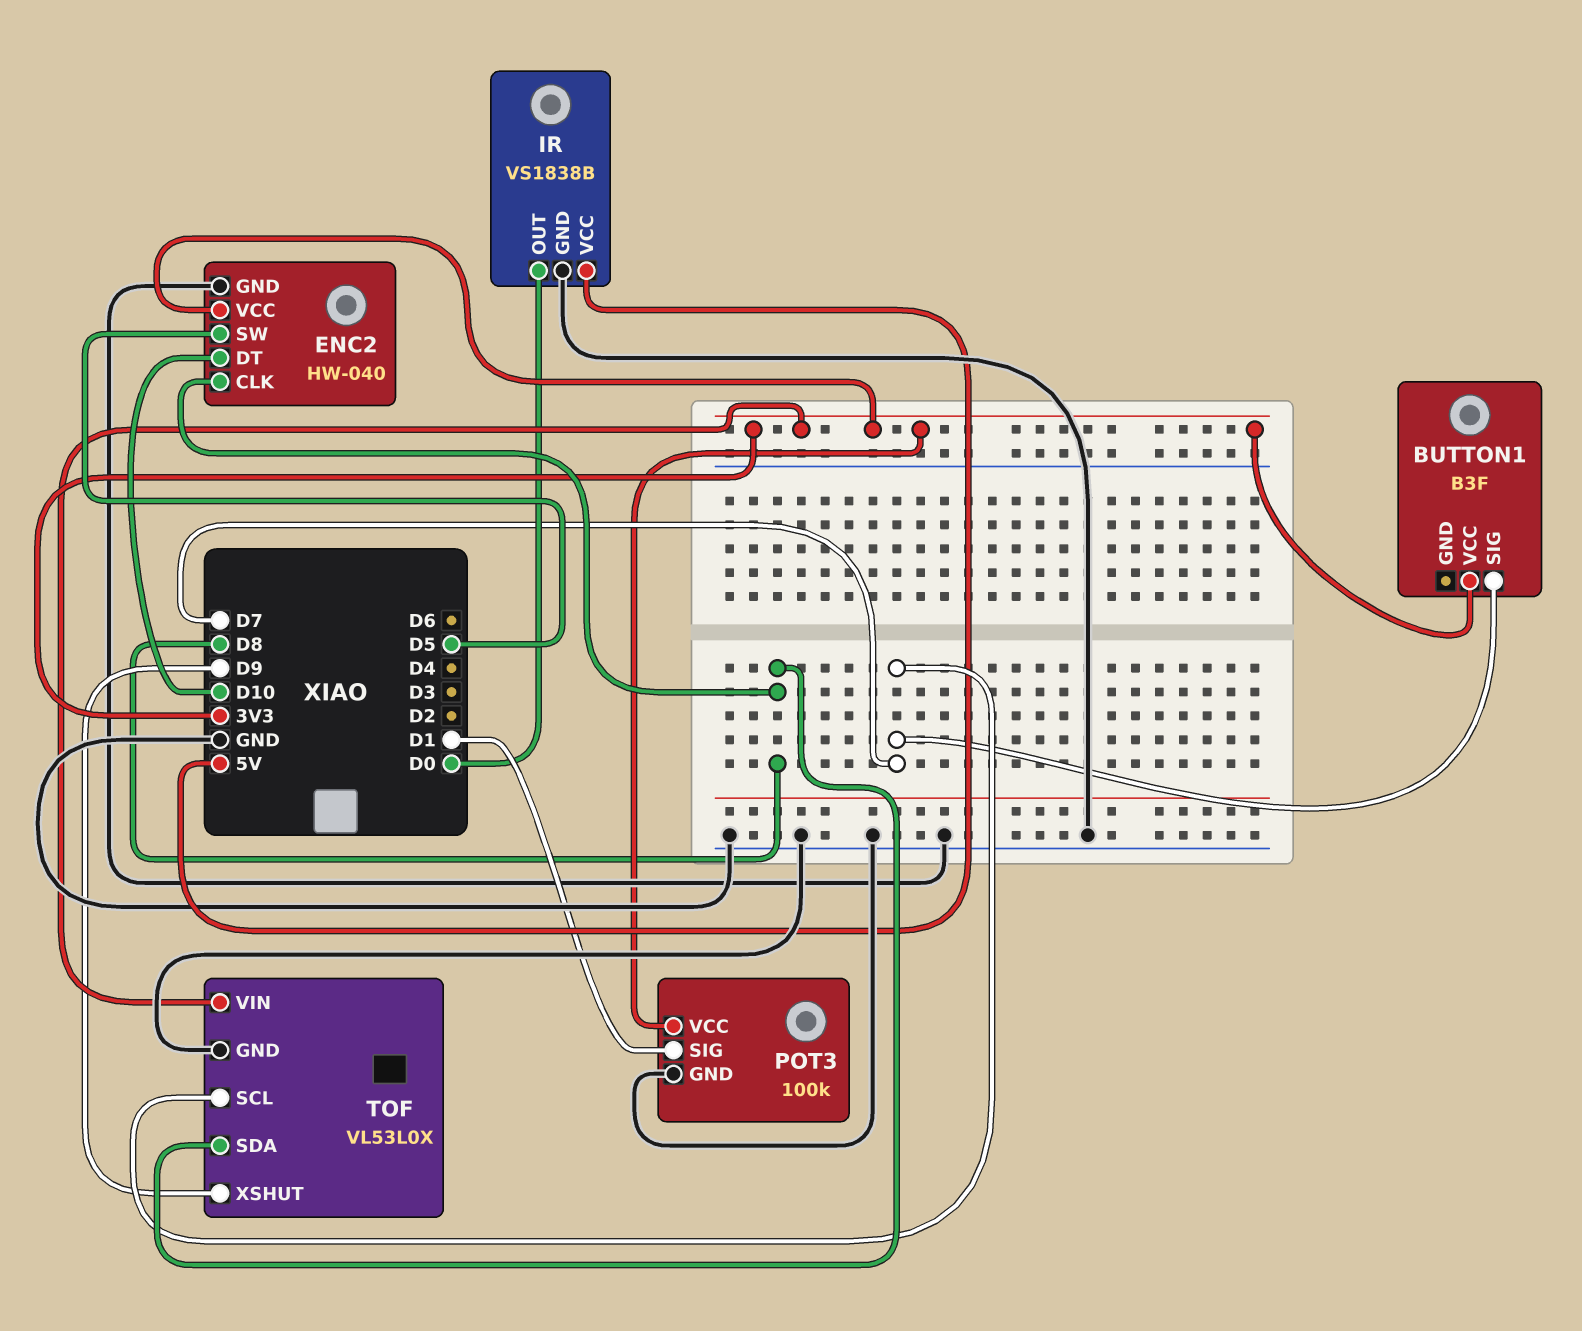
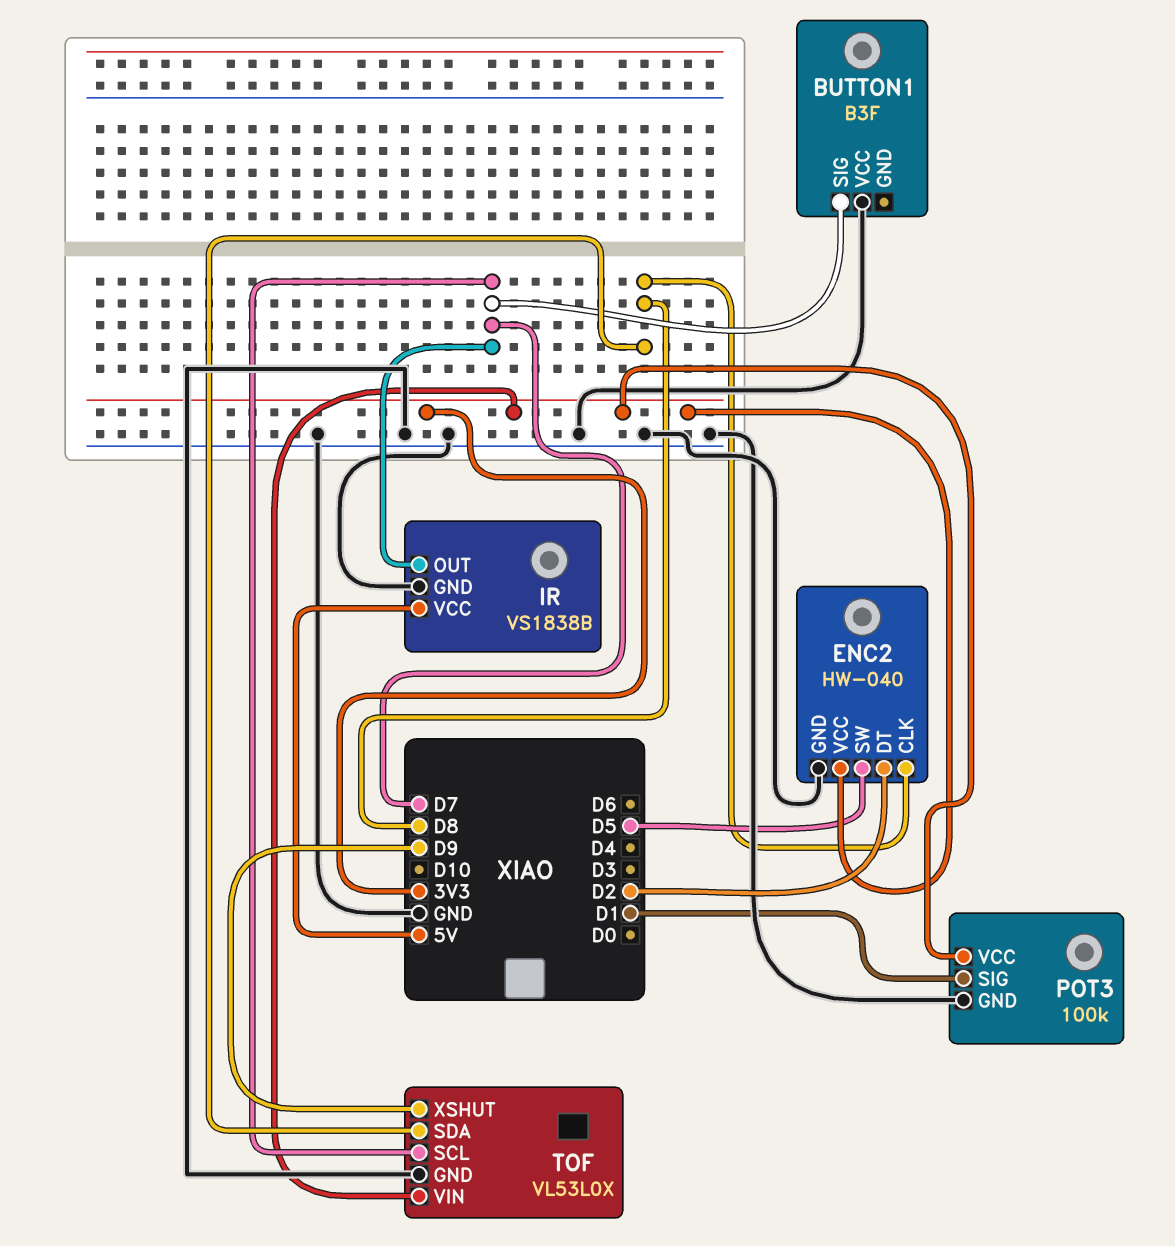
BUTTON1 pin VCC: 3V3 -> GND
ENC2 pin DT: D10 -> D2
IR pin OUT: D0 -> D7

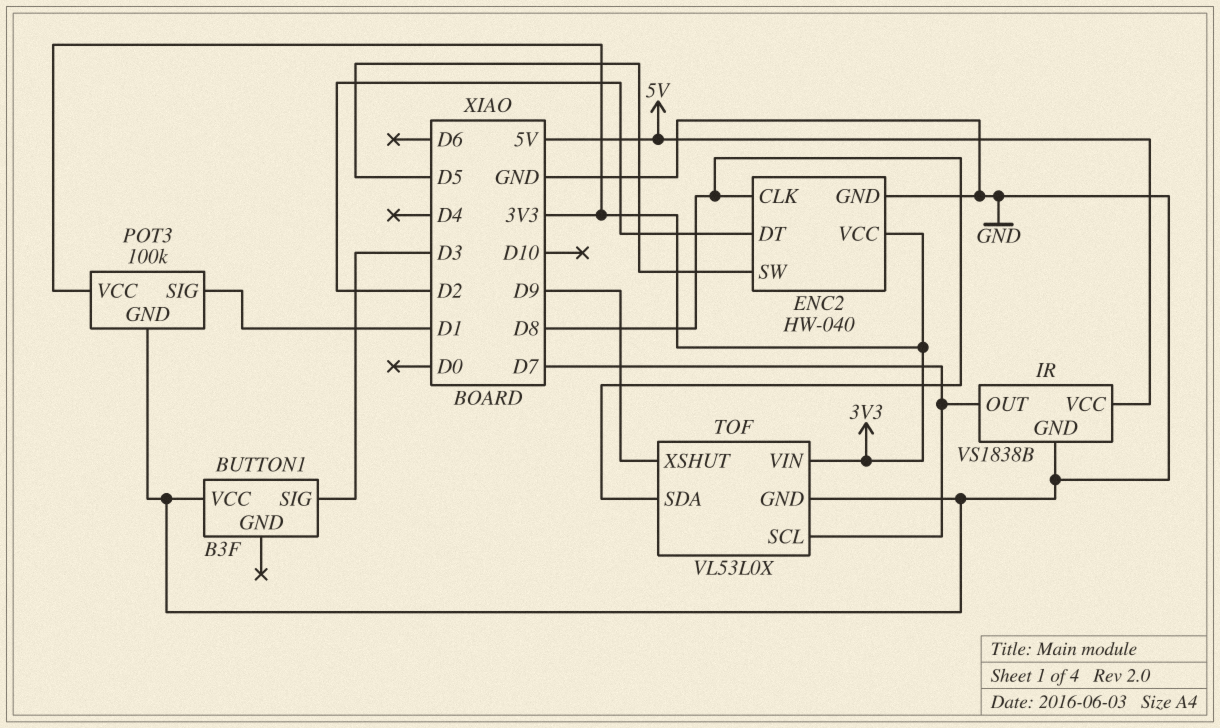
BUTTON1 pin SIG: D7 -> D3

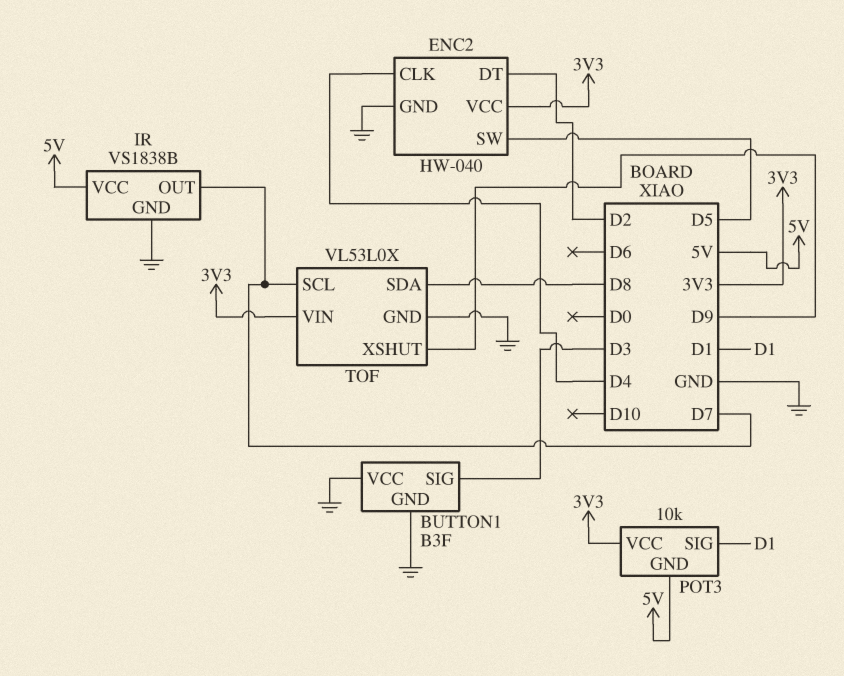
BUTTON1 pin GND: none -> GND
ENC2 pin CLK: D8 -> D4
POT3: 100k -> 10k
POT3 pin GND: GND -> 5V

